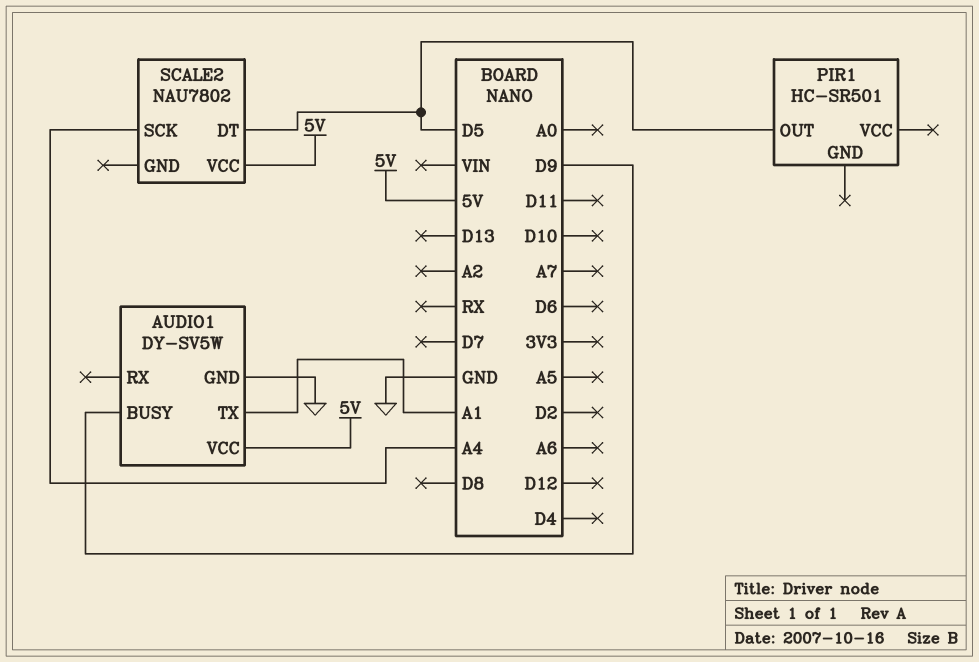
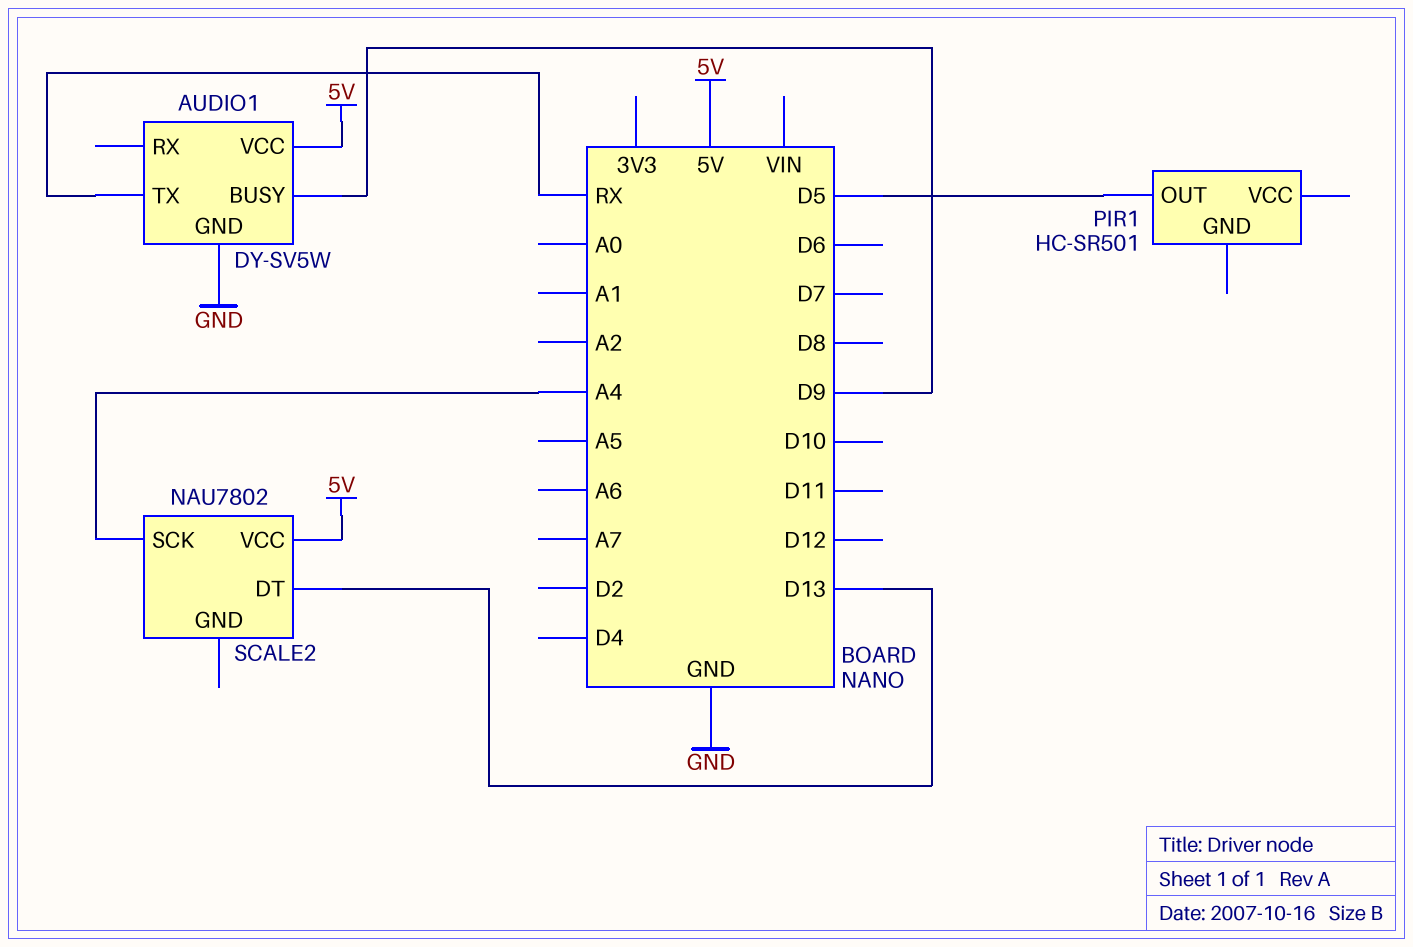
AUDIO1 pin TX: A1 -> RX
SCALE2 pin DT: D5 -> D13

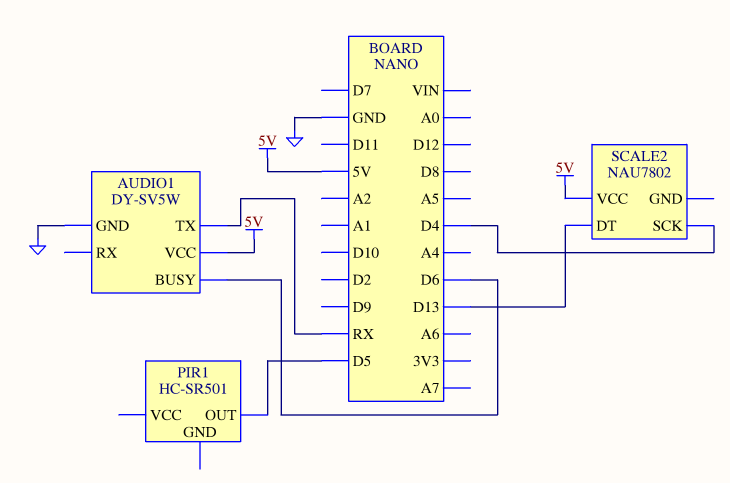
AUDIO1 pin BUSY: D9 -> D6
SCALE2 pin SCK: A4 -> D4

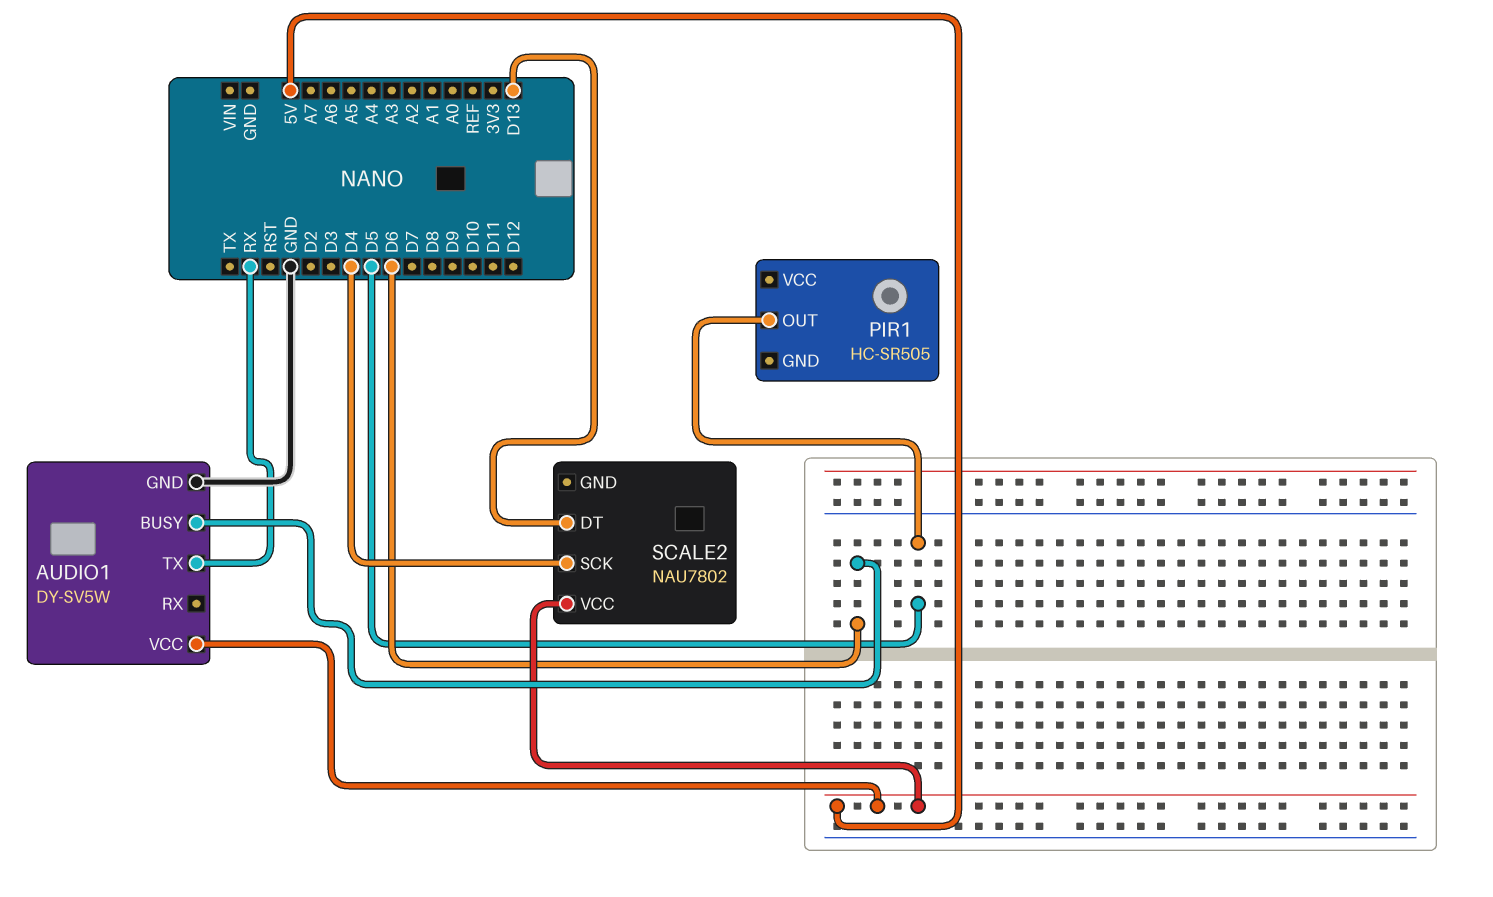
PIR1: HC-SR501 -> HC-SR505

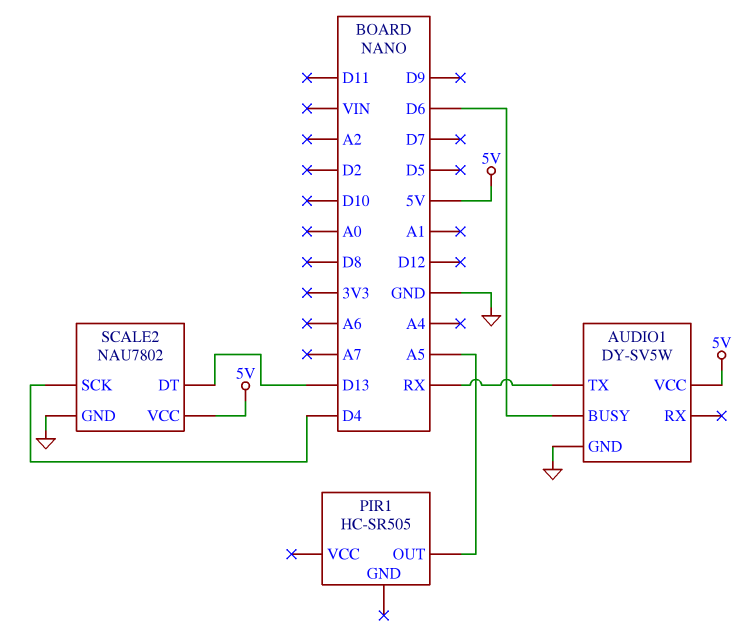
PIR1 pin OUT: D5 -> A5
SCALE2 pin GND: none -> GND

